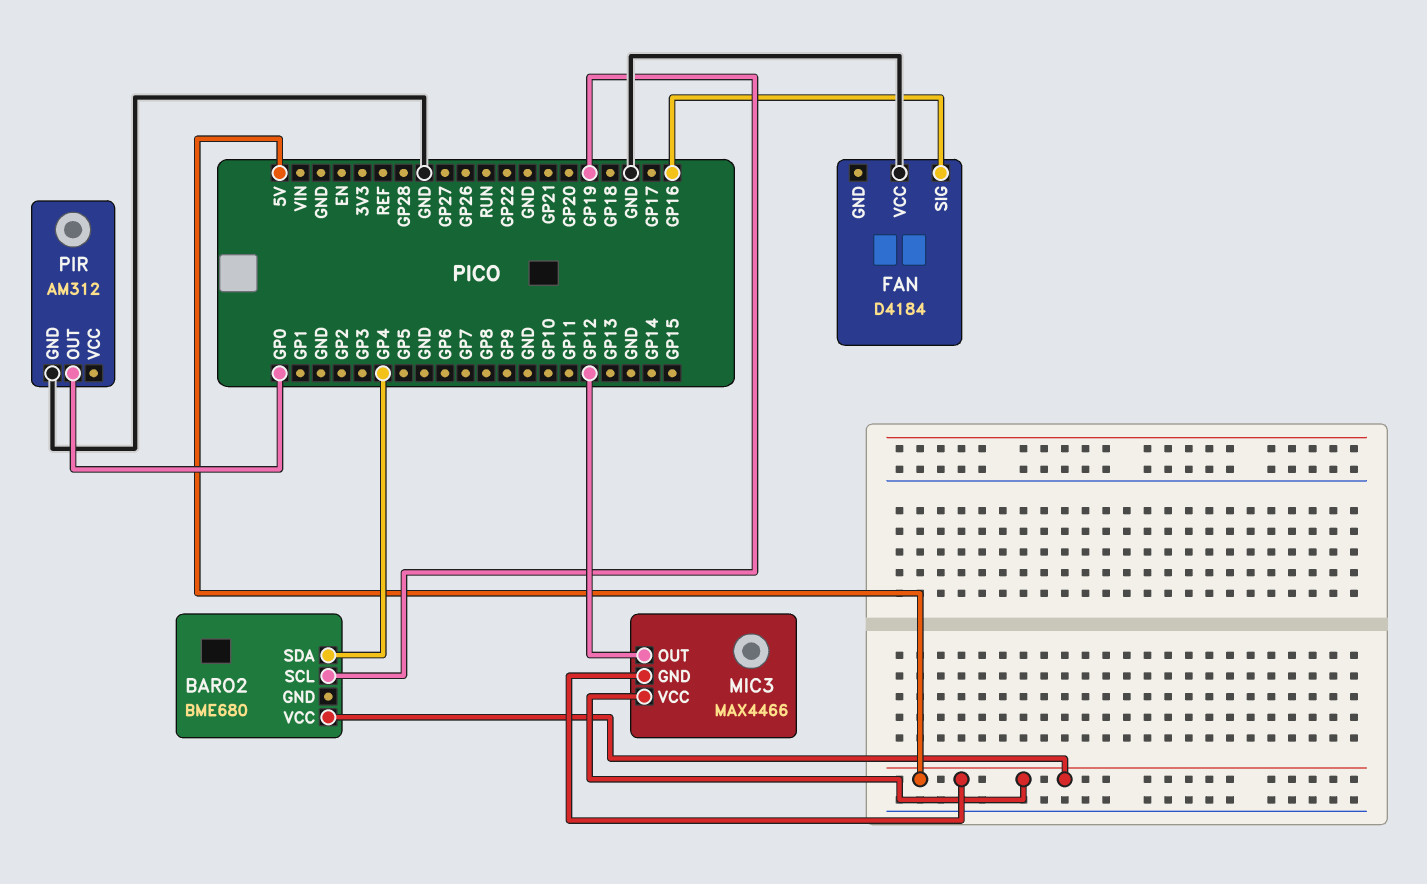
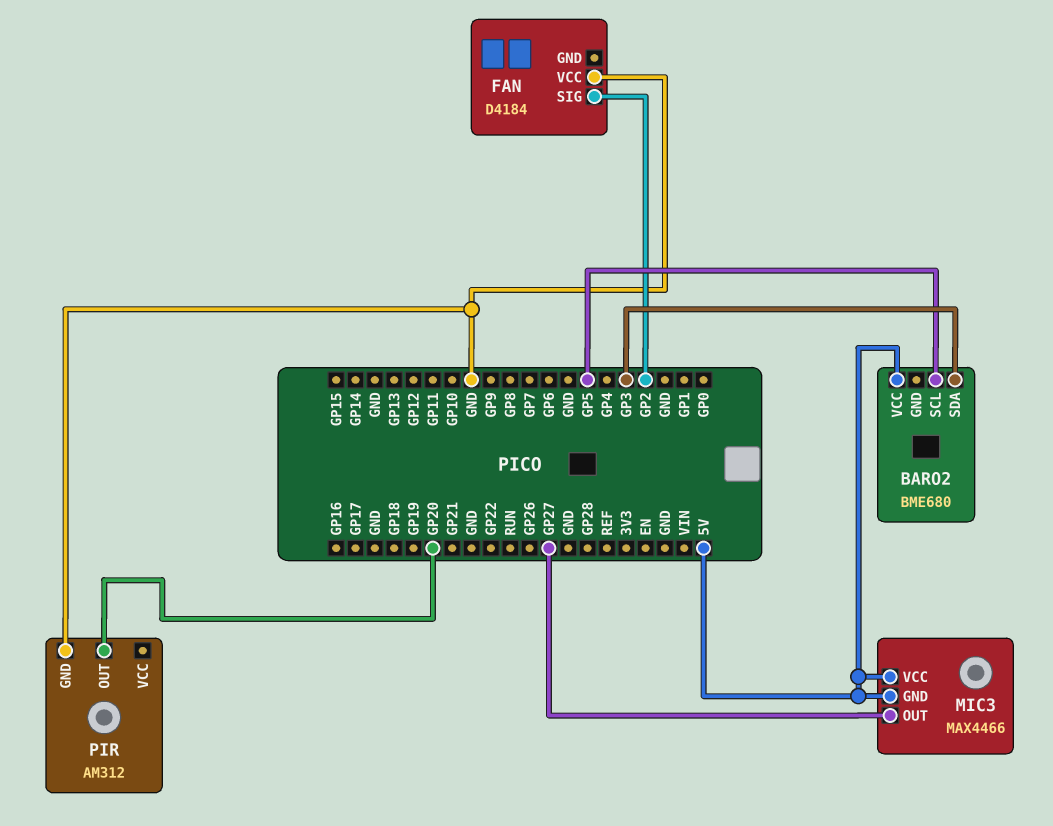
BARO2 pin SCL: GP19 -> GP5
BARO2 pin SDA: GP4 -> GP3
FAN pin SIG: GP16 -> GP2
MIC3 pin OUT: GP12 -> GP27
PIR pin OUT: GP0 -> GP20

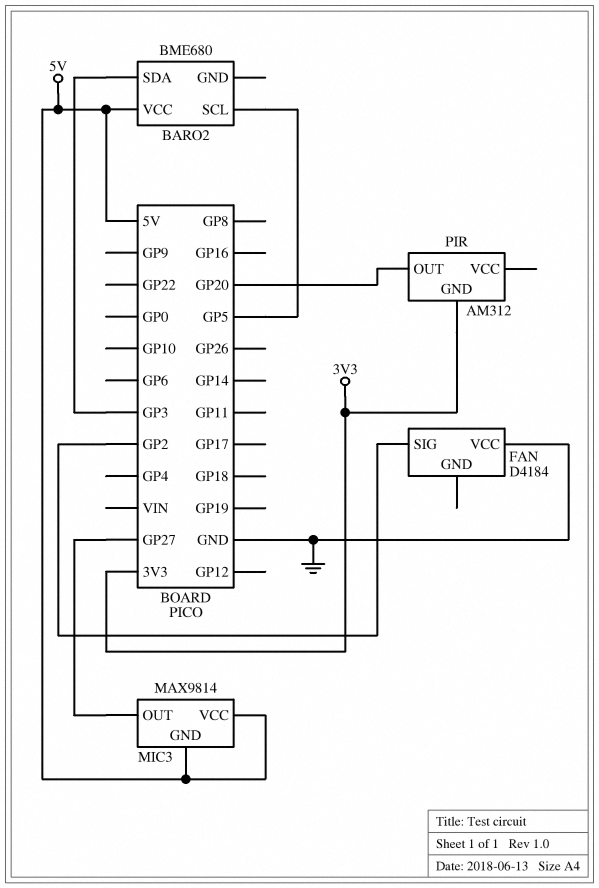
MIC3: MAX4466 -> MAX9814
PIR pin GND: GND -> 3V3

